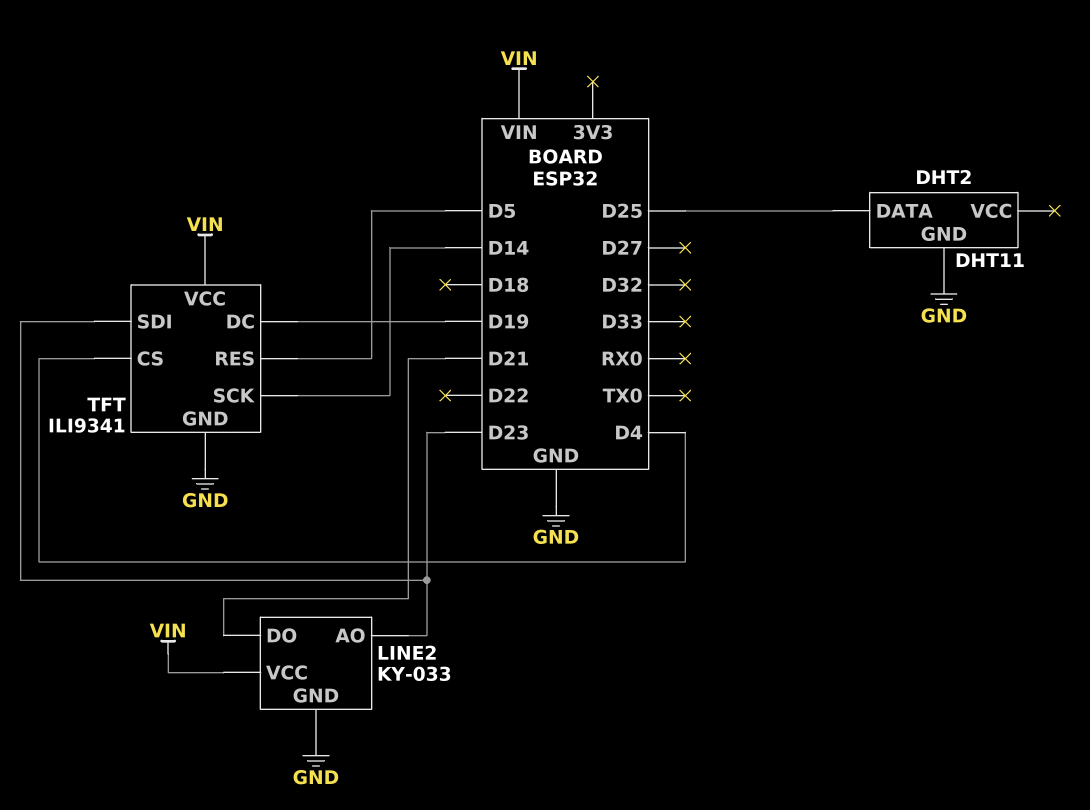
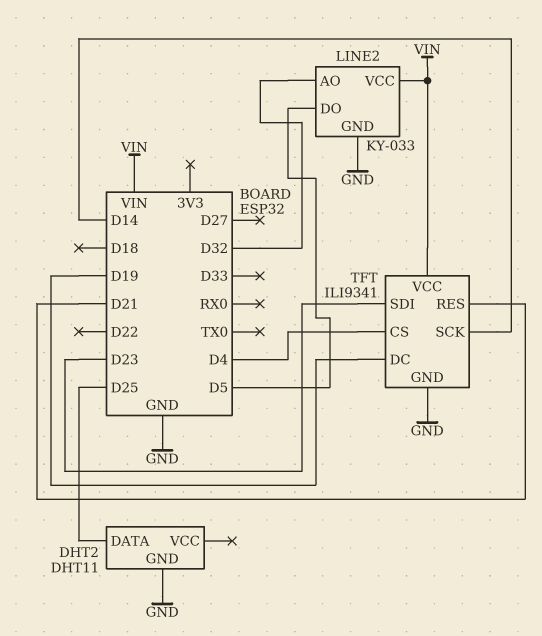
LINE2 pin AO: D23 -> D32
LINE2 pin DO: D21 -> D5
TFT pin RES: D5 -> D21

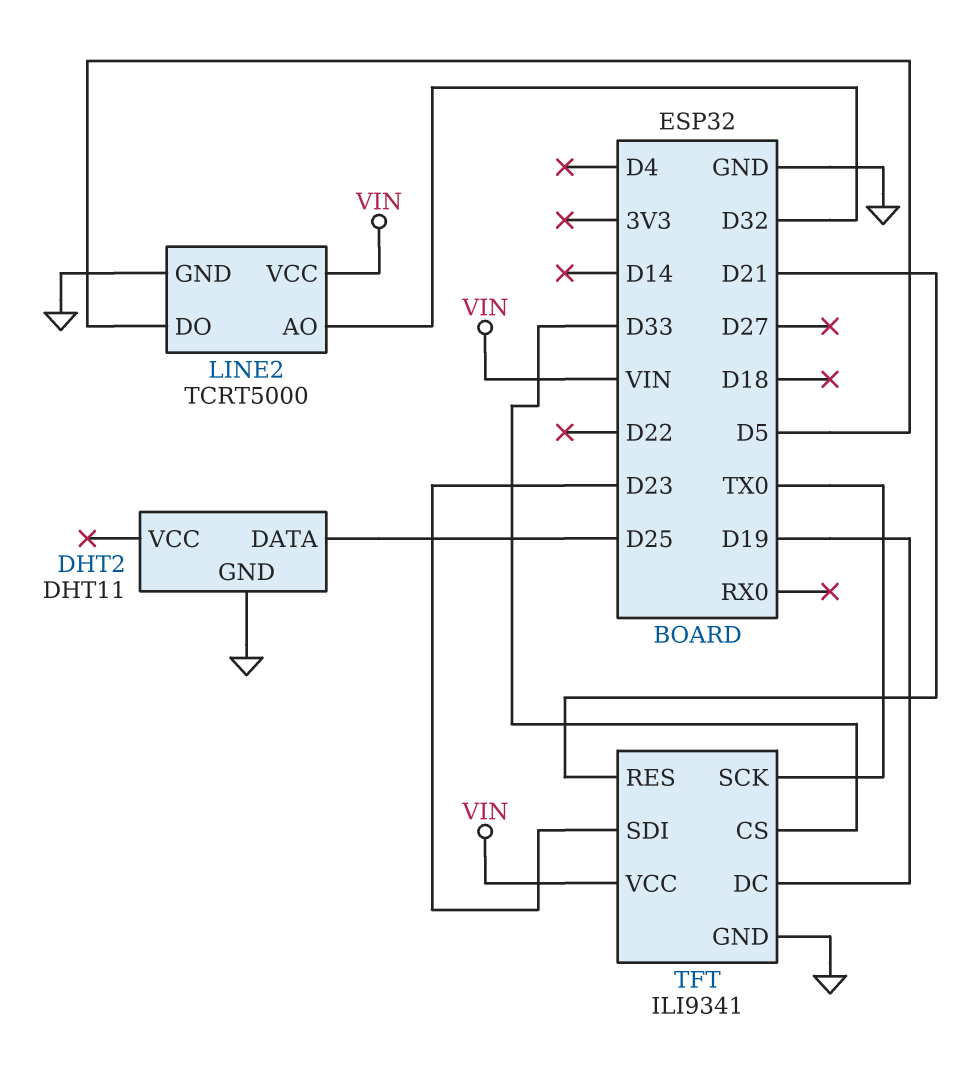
LINE2: KY-033 -> TCRT5000
TFT pin CS: D4 -> D33
TFT pin SCK: D14 -> TX0

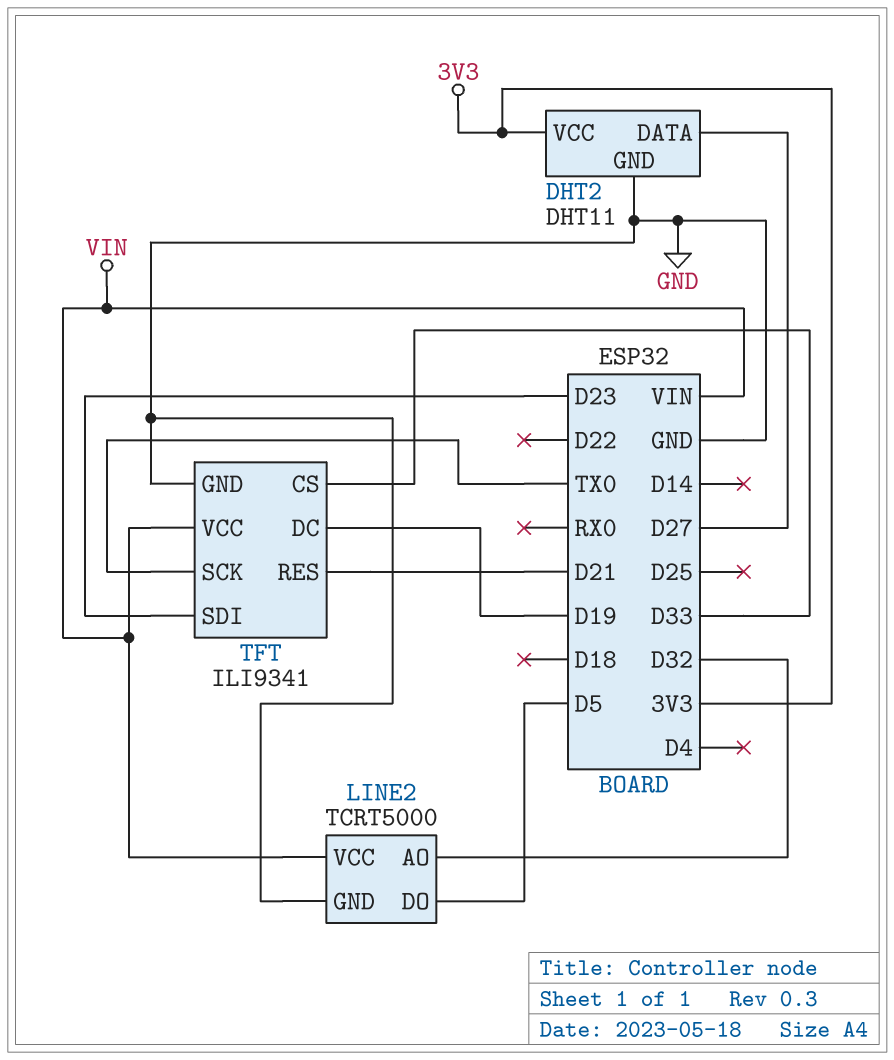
DHT2 pin DATA: D25 -> D27
DHT2 pin VCC: none -> 3V3

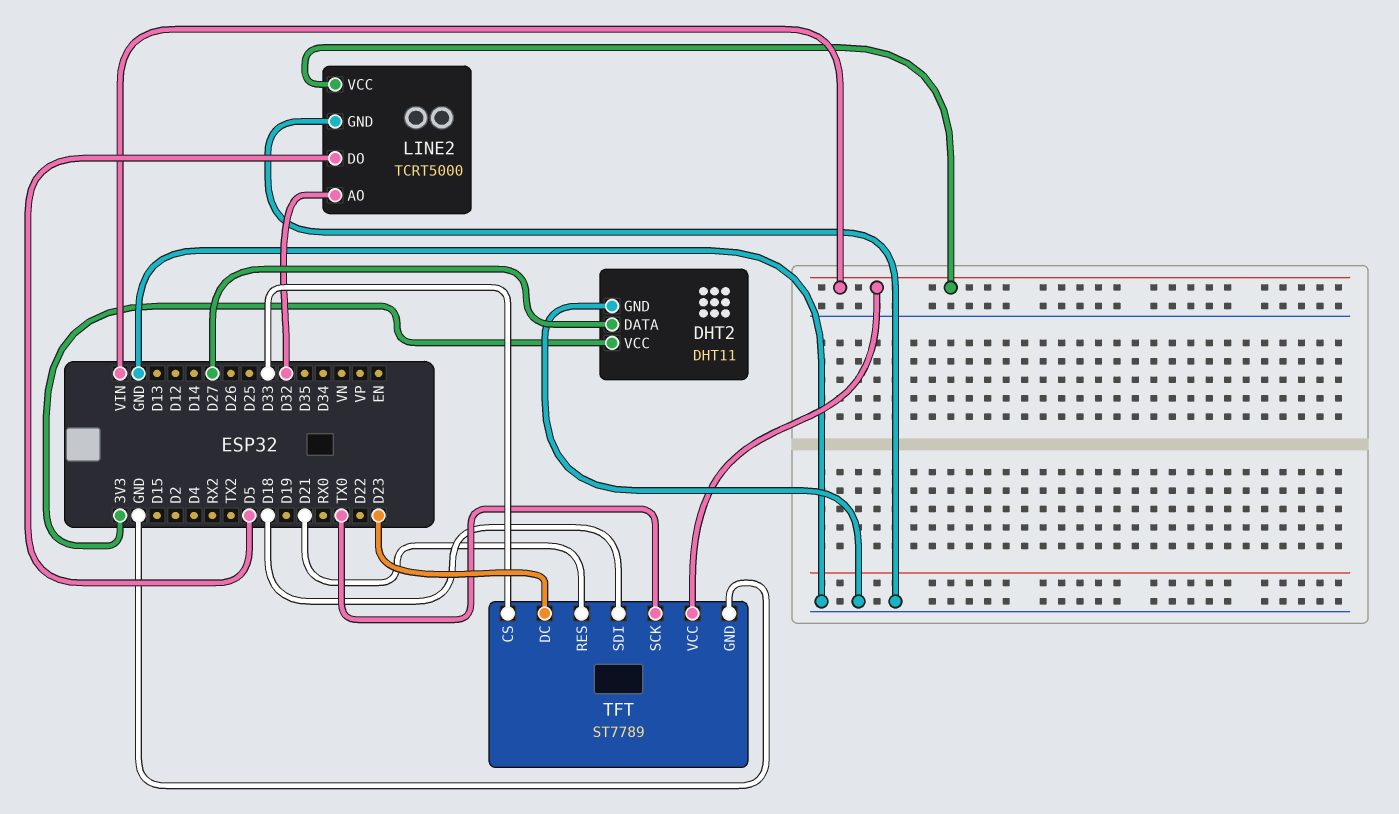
TFT: ILI9341 -> ST7789
TFT pin DC: D19 -> D23
TFT pin SDI: D23 -> D18

